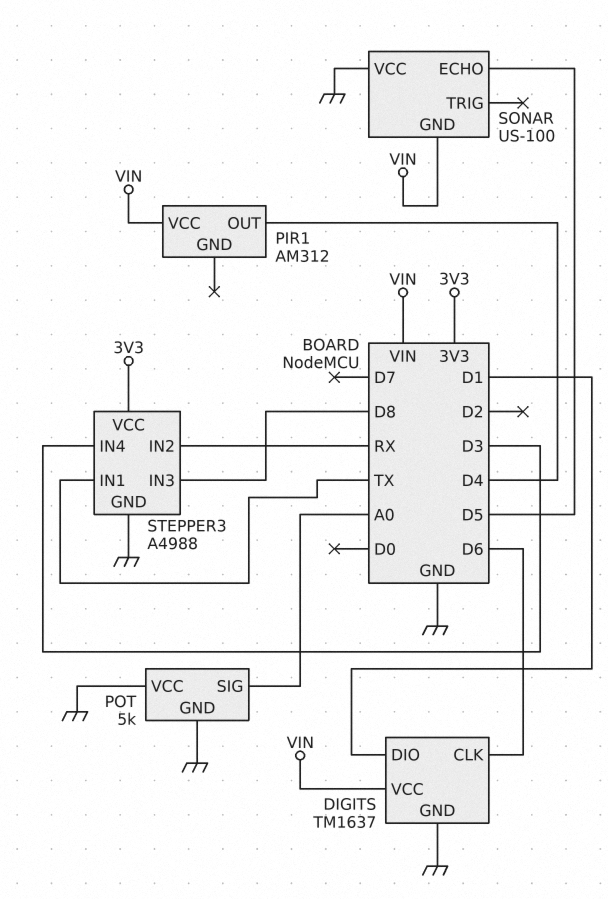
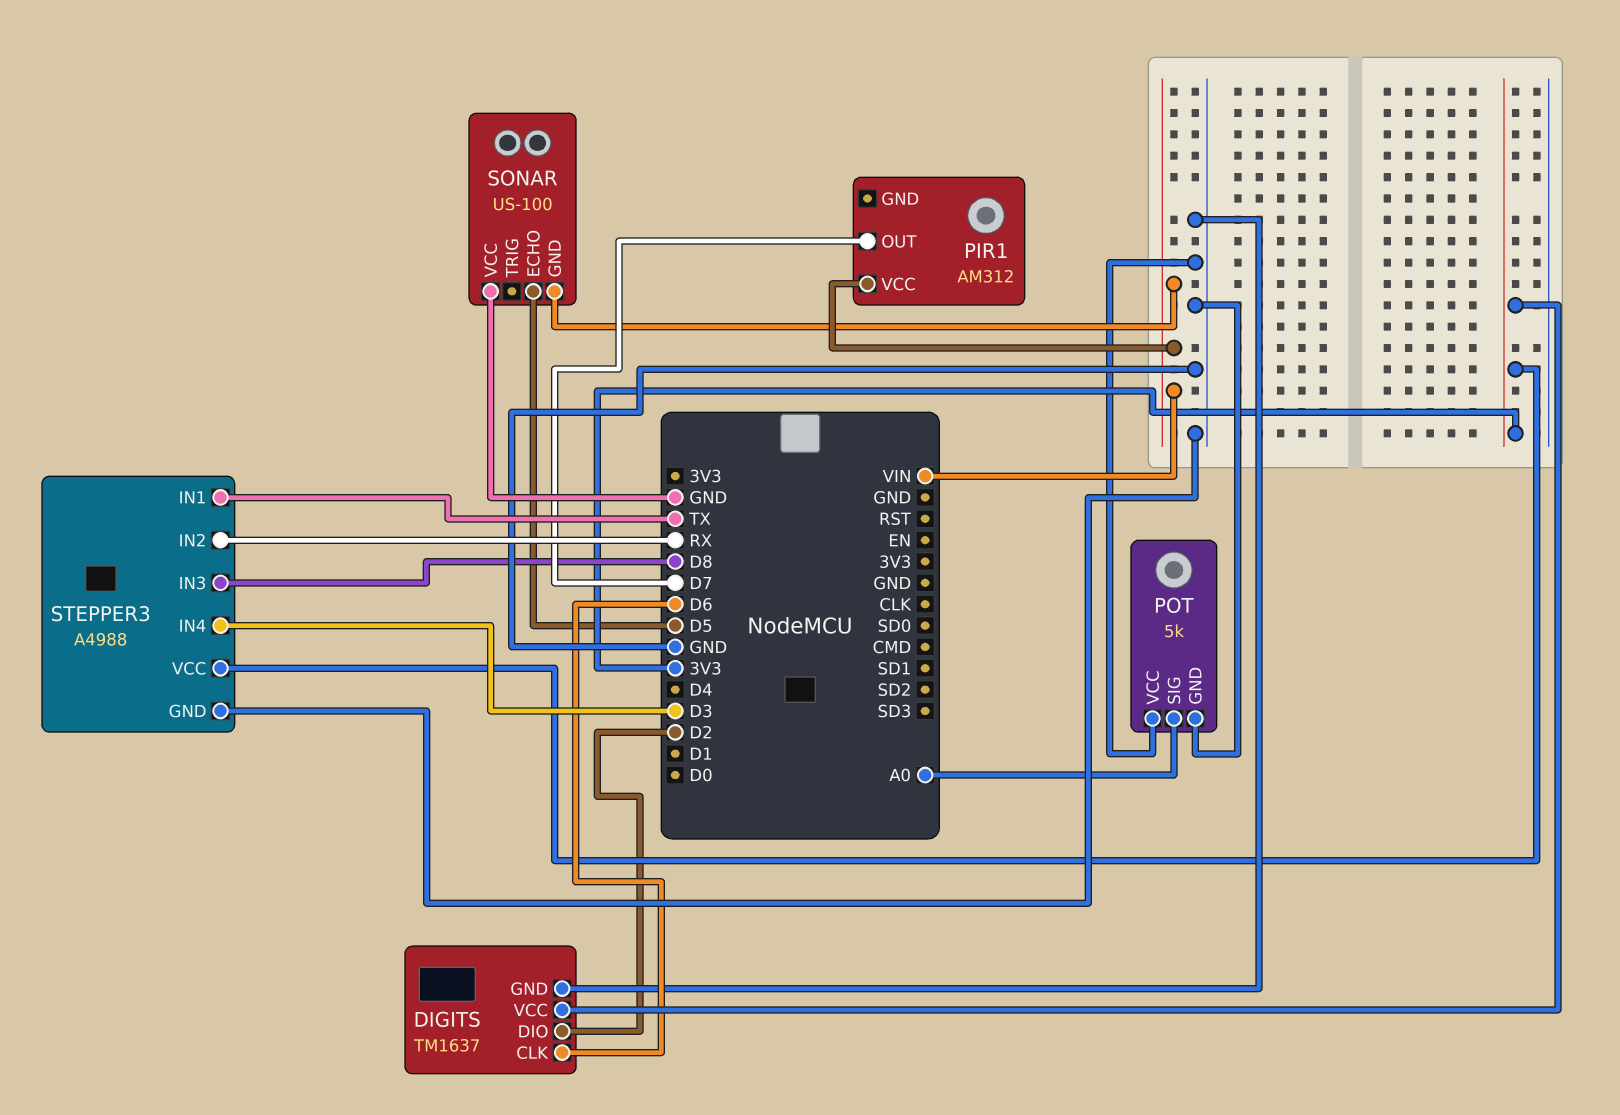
DIGITS pin DIO: D1 -> D2
DIGITS pin VCC: VIN -> 3V3
PIR1 pin OUT: D4 -> D7

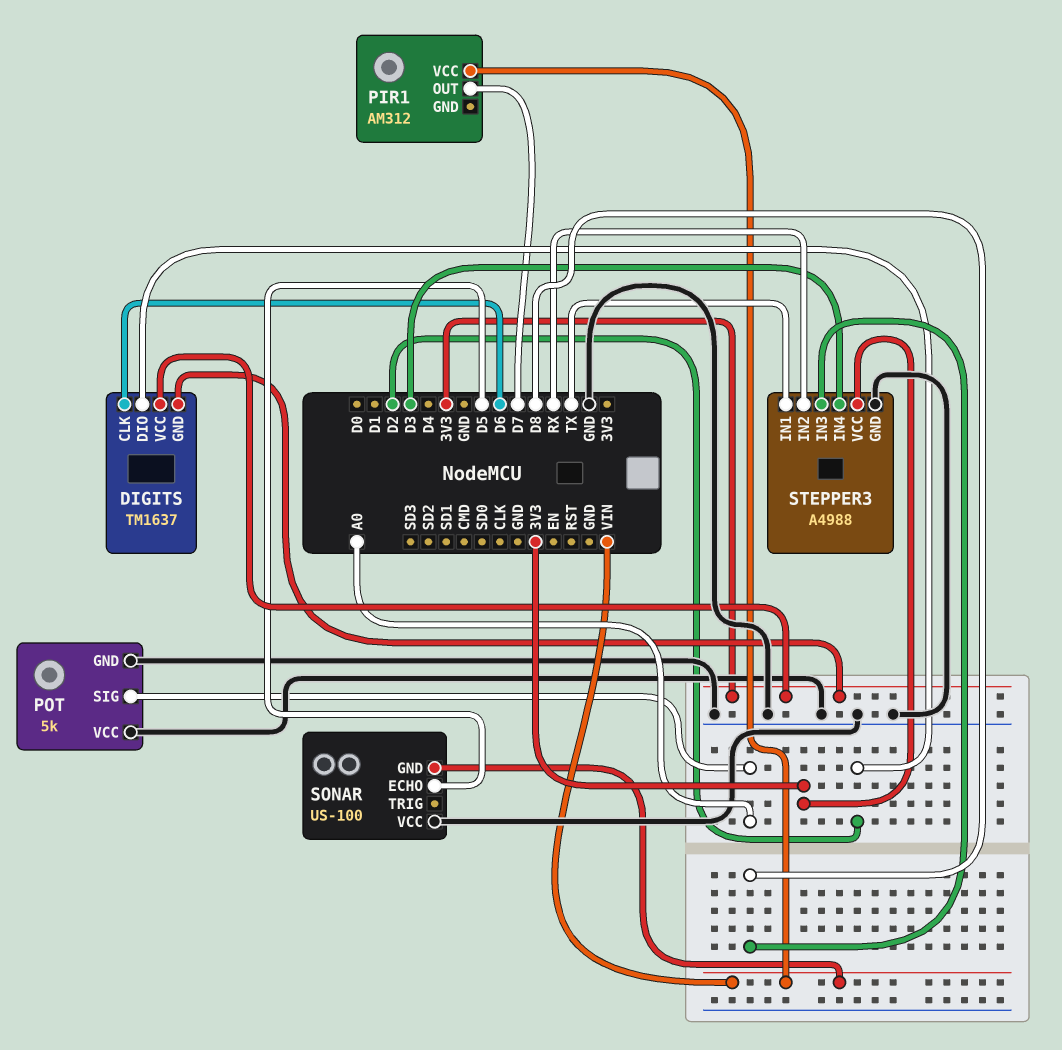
DIGITS pin GND: GND -> 3V3

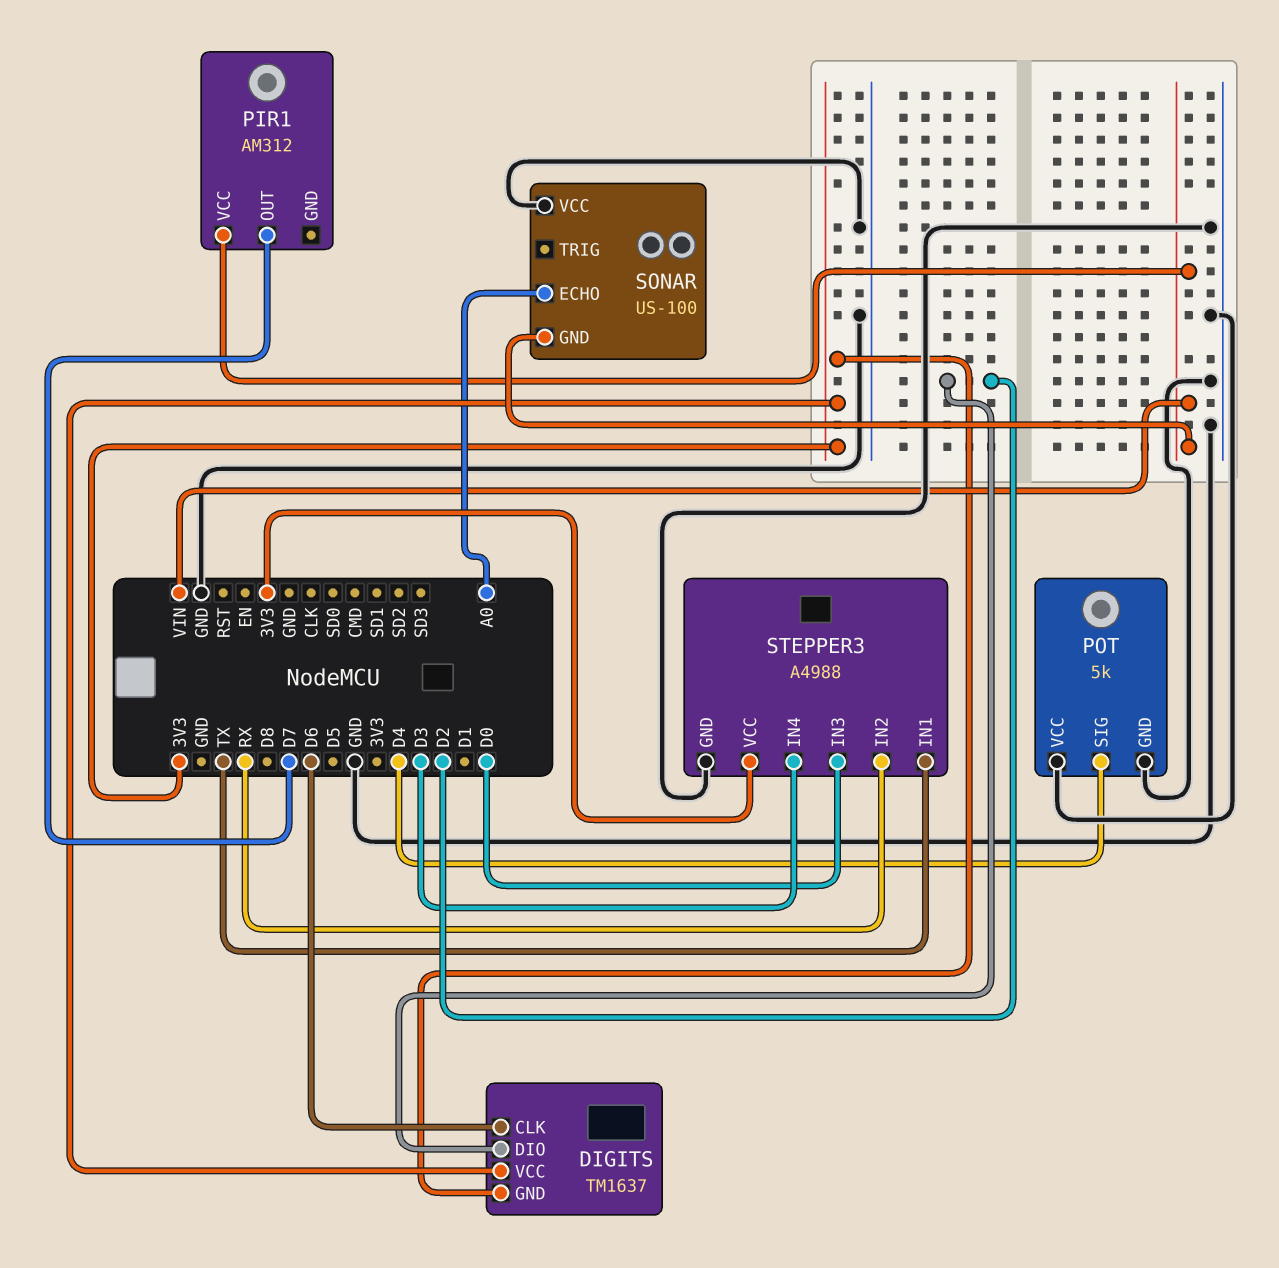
POT pin SIG: A0 -> D4
SONAR pin ECHO: D5 -> A0
STEPPER3 pin IN3: D8 -> D0

